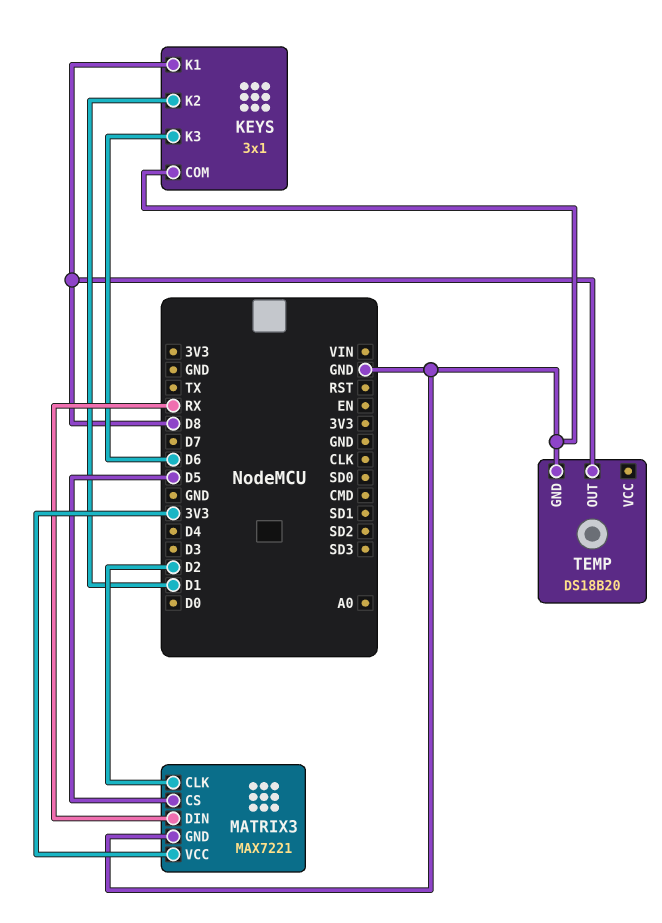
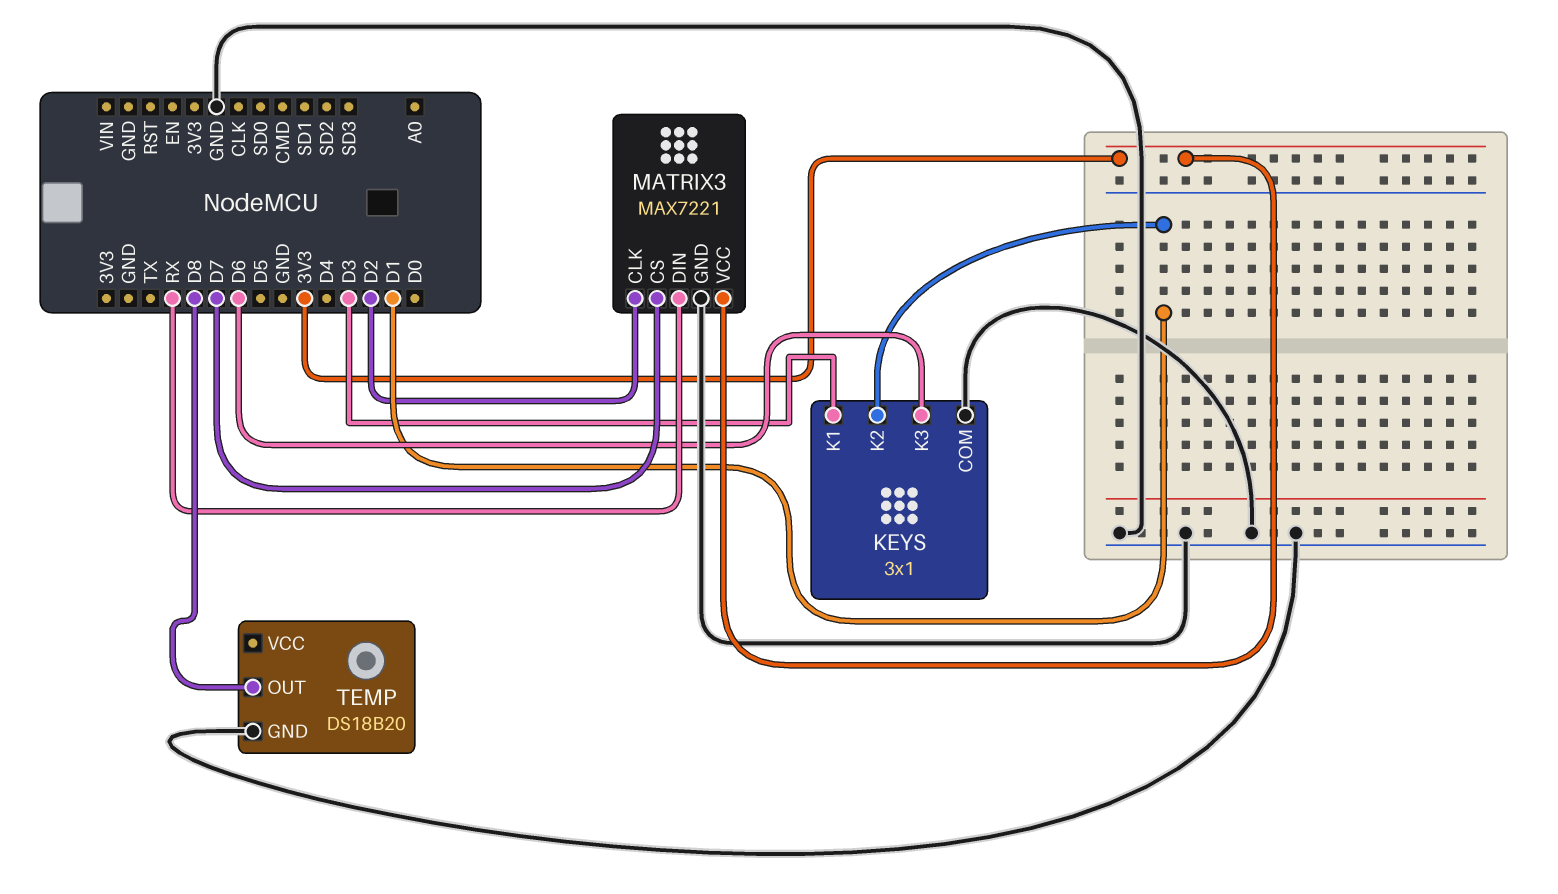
KEYS pin K1: D8 -> D3
MATRIX3 pin CS: D5 -> D7

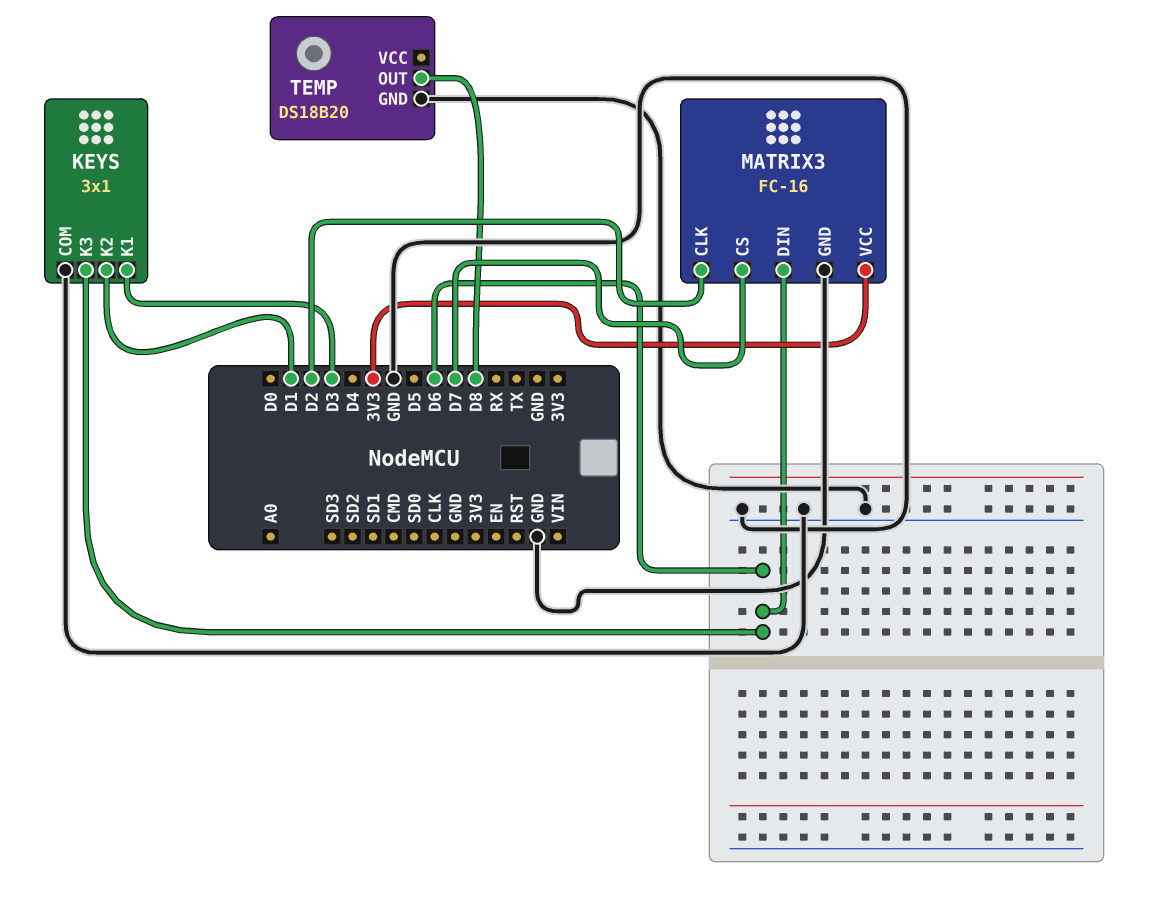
MATRIX3: MAX7221 -> FC-16
MATRIX3 pin DIN: RX -> D6

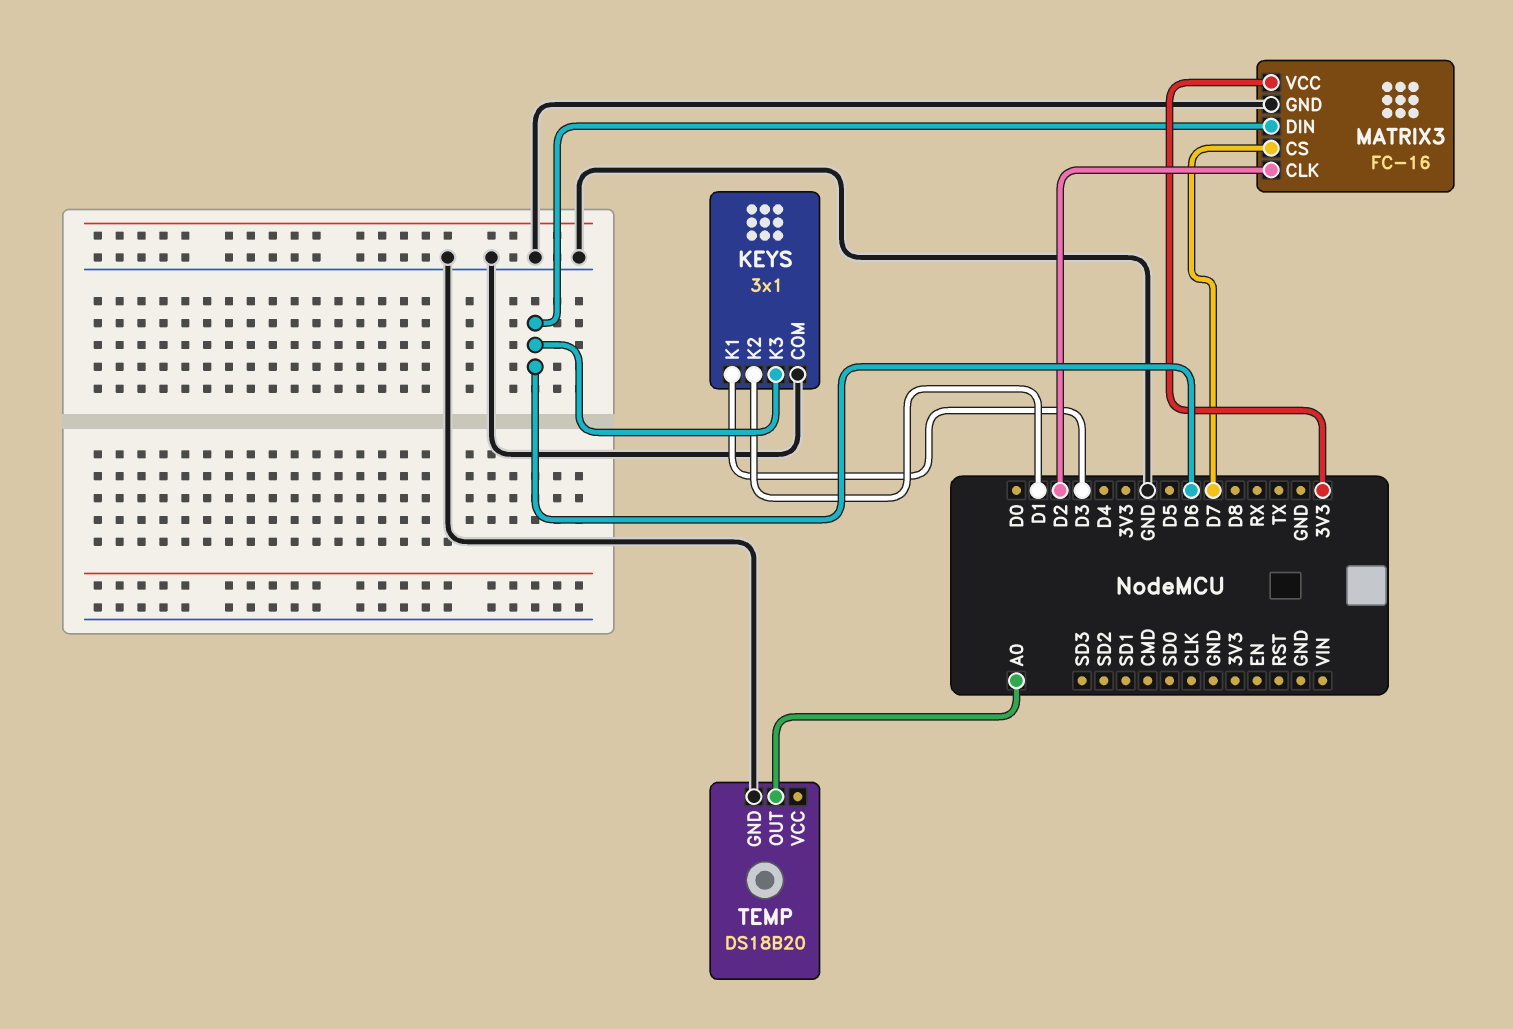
TEMP pin OUT: D8 -> A0

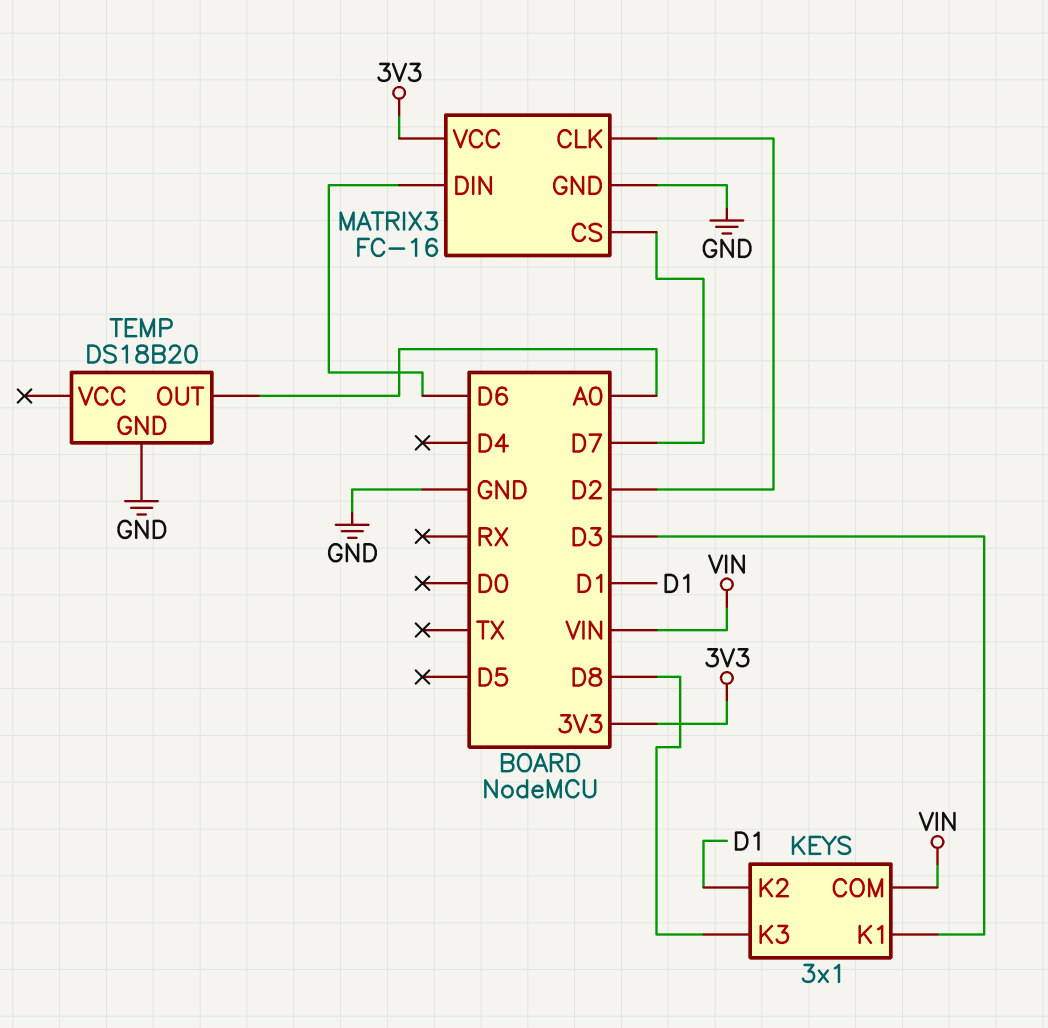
KEYS pin COM: GND -> VIN
KEYS pin K3: D6 -> D8

